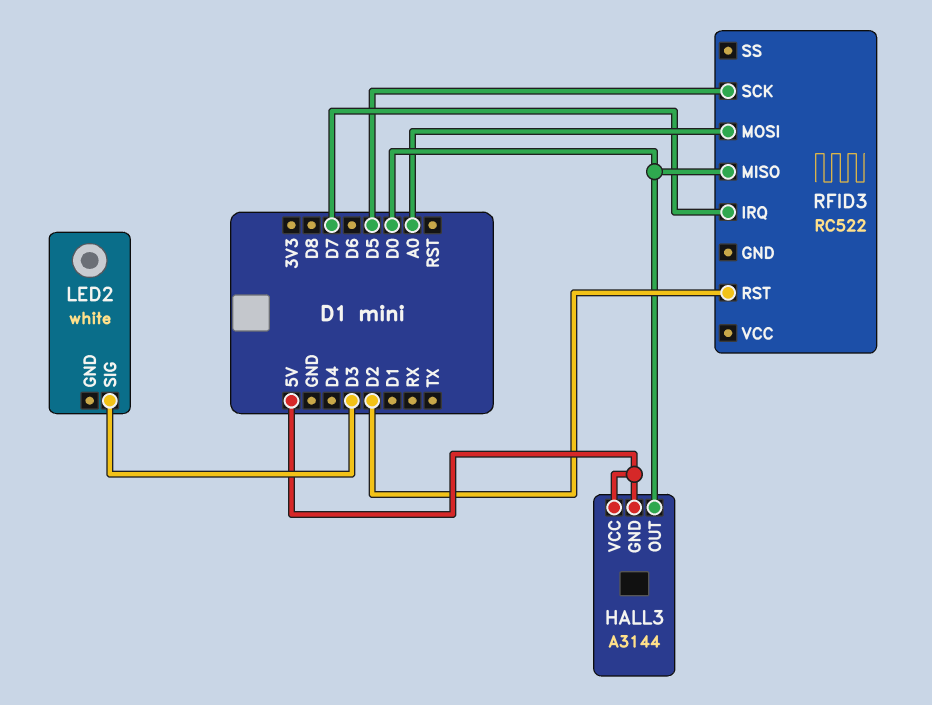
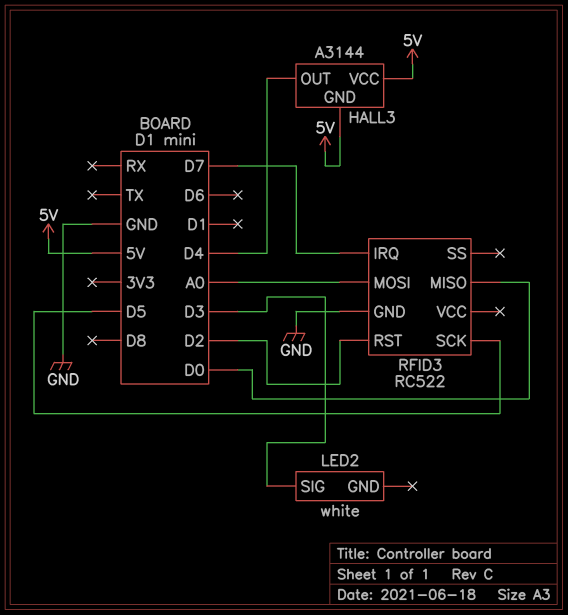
HALL3 pin OUT: D0 -> D4
RFID3 pin GND: none -> GND

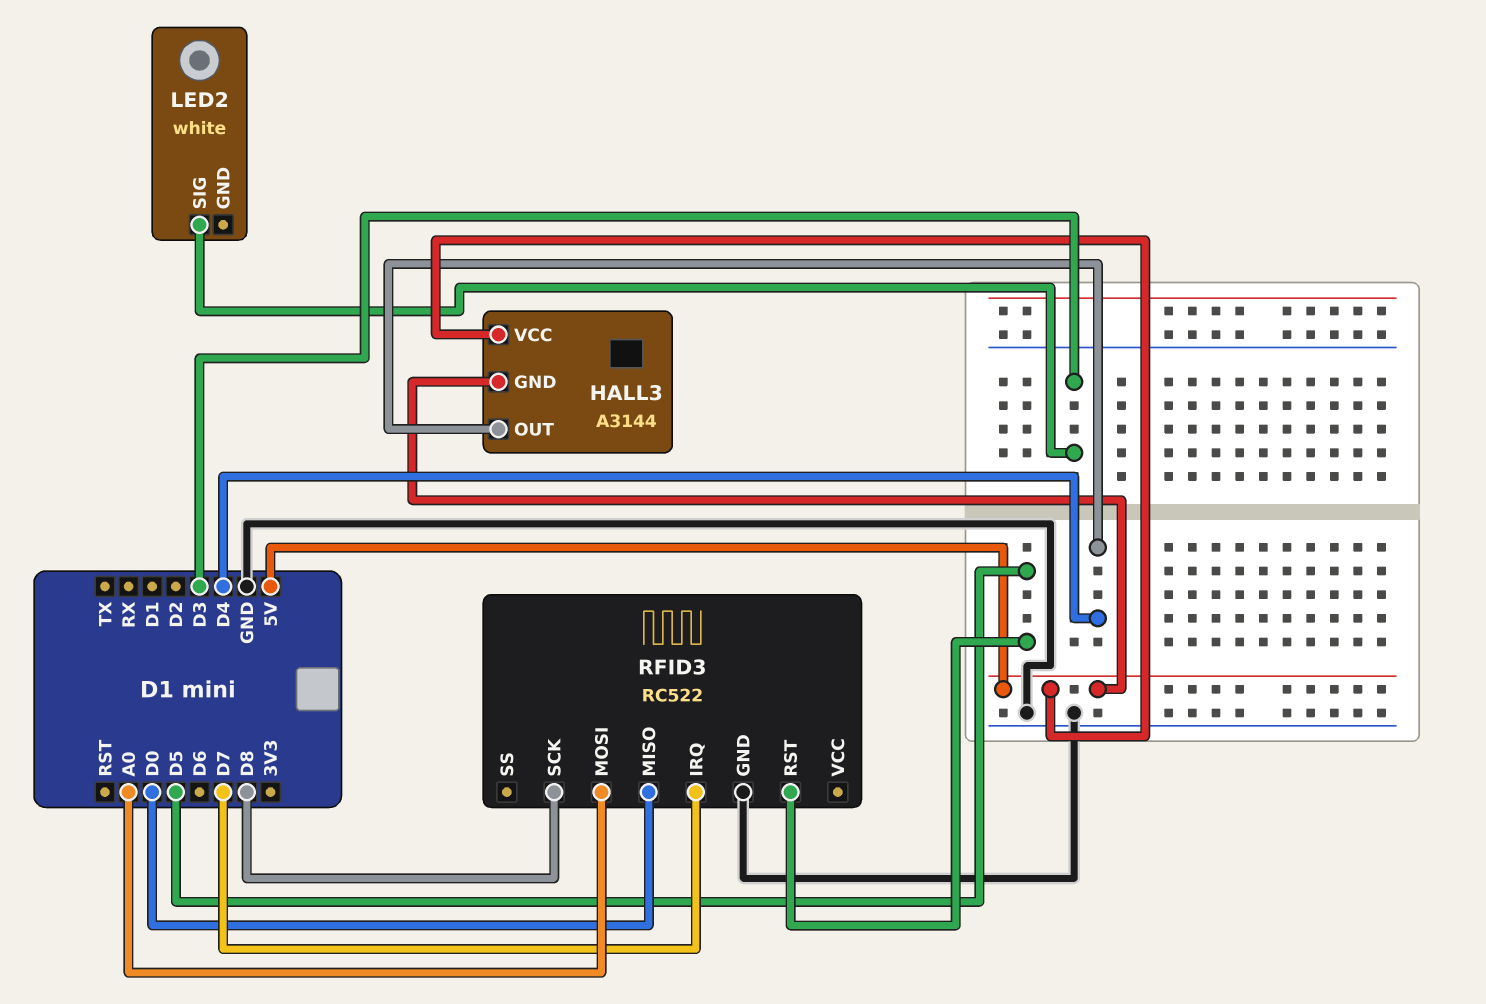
RFID3 pin RST: D2 -> D5
RFID3 pin SCK: D5 -> D8

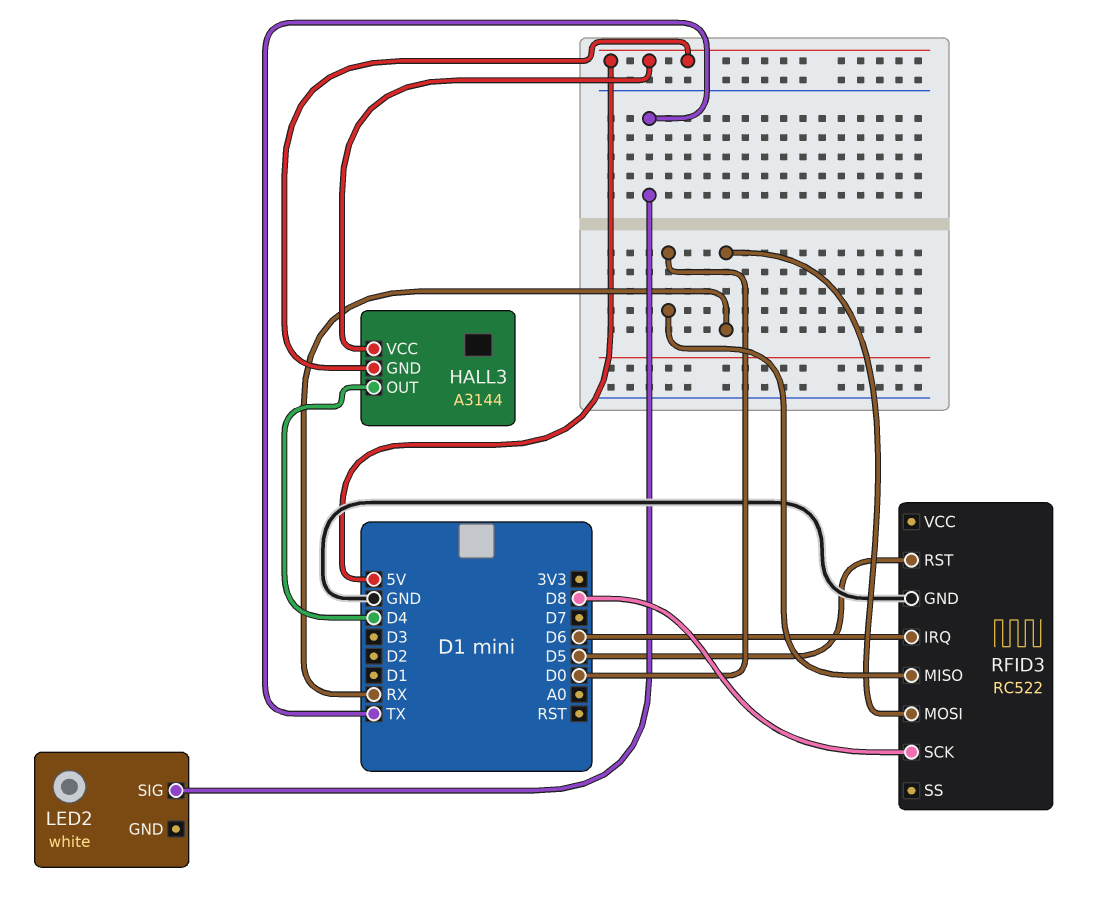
LED2 pin SIG: D3 -> TX
RFID3 pin IRQ: D7 -> D6
RFID3 pin MOSI: A0 -> RX

